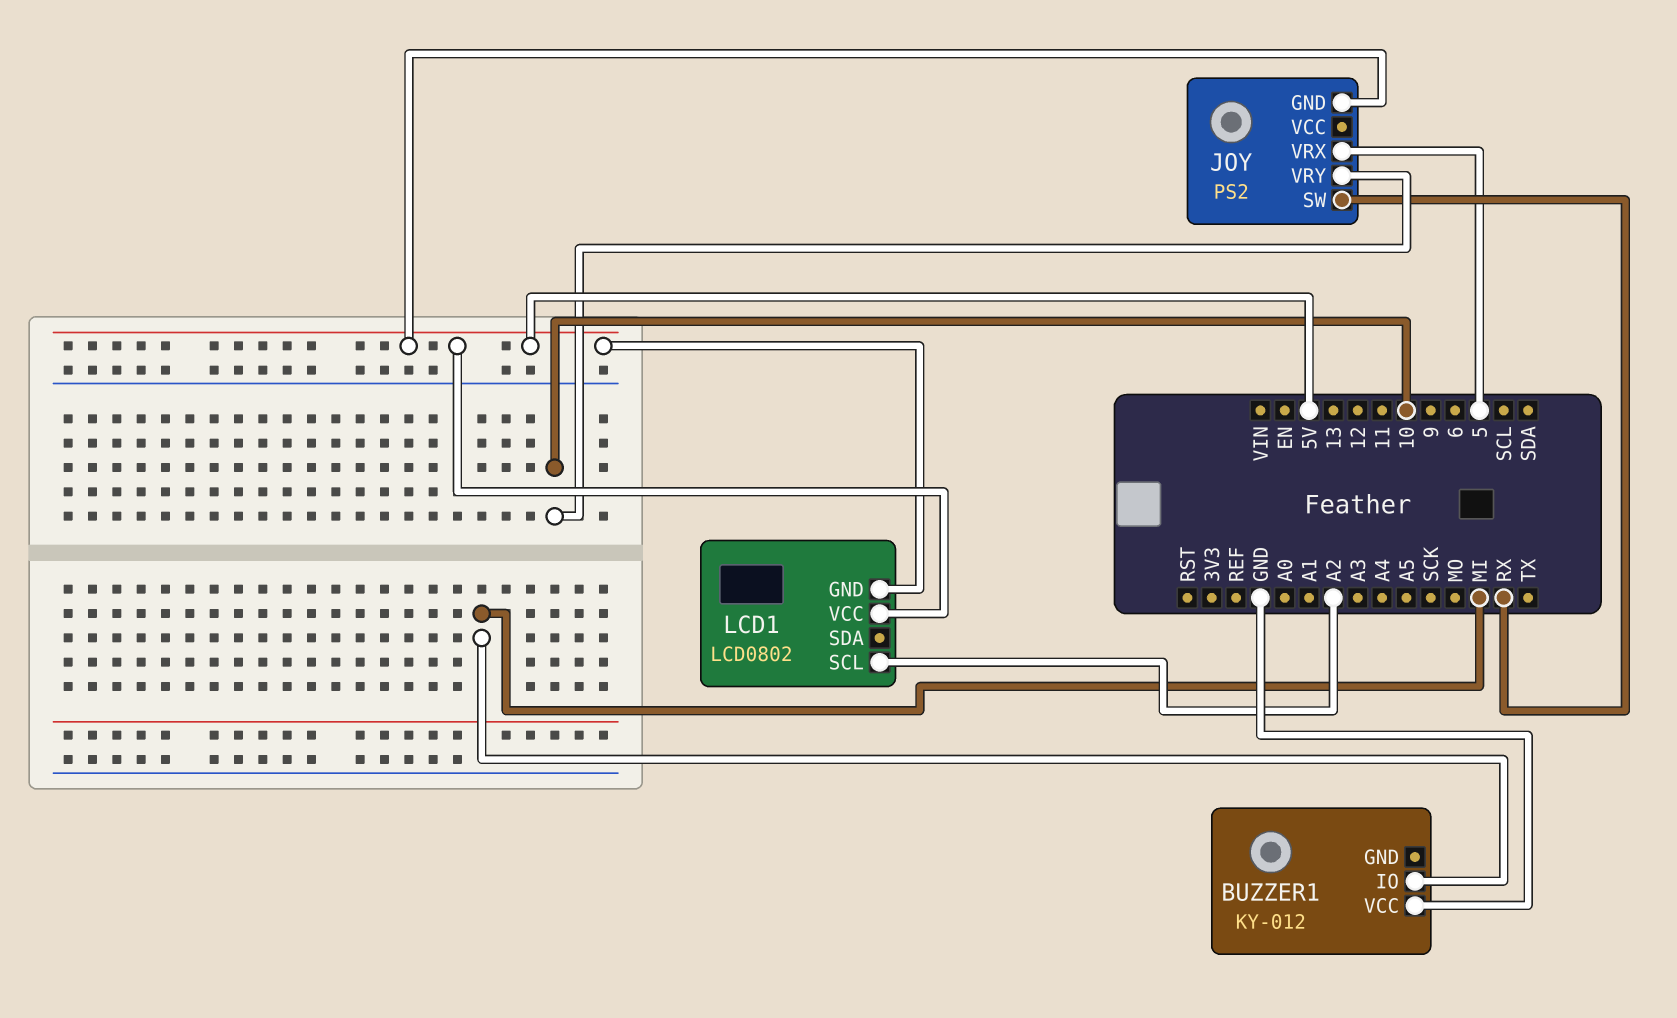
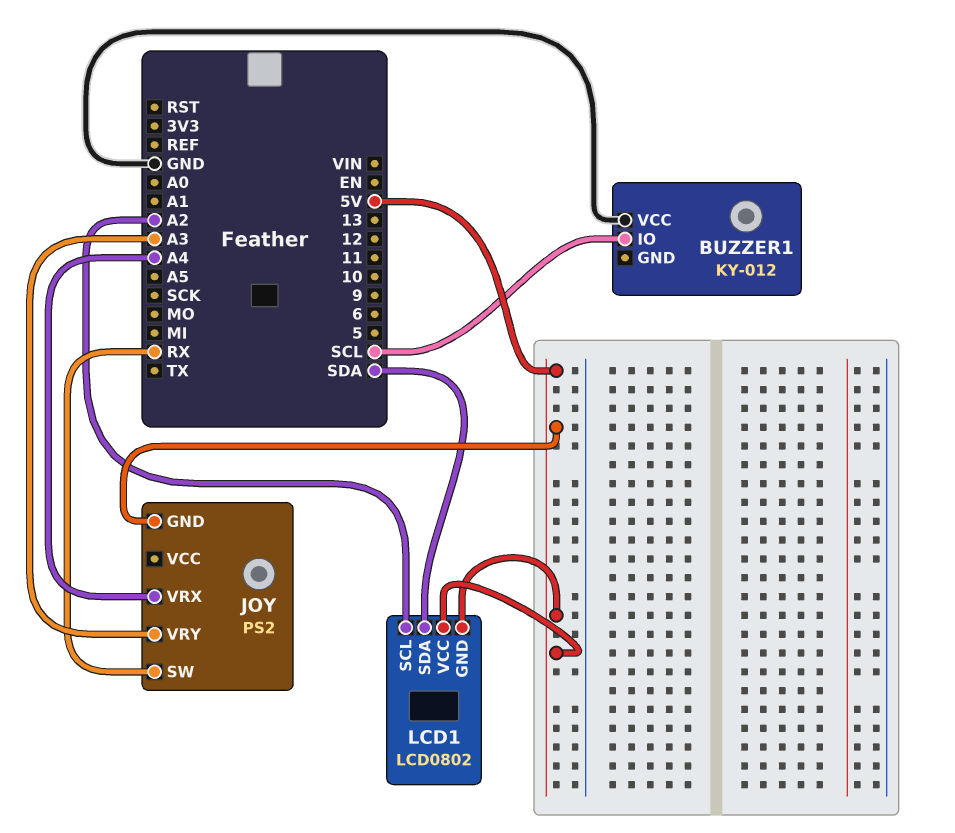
BUZZER1 pin IO: MI -> SCL
JOY pin VRX: 5 -> A4
JOY pin VRY: 10 -> A3
LCD1 pin SDA: none -> SDA

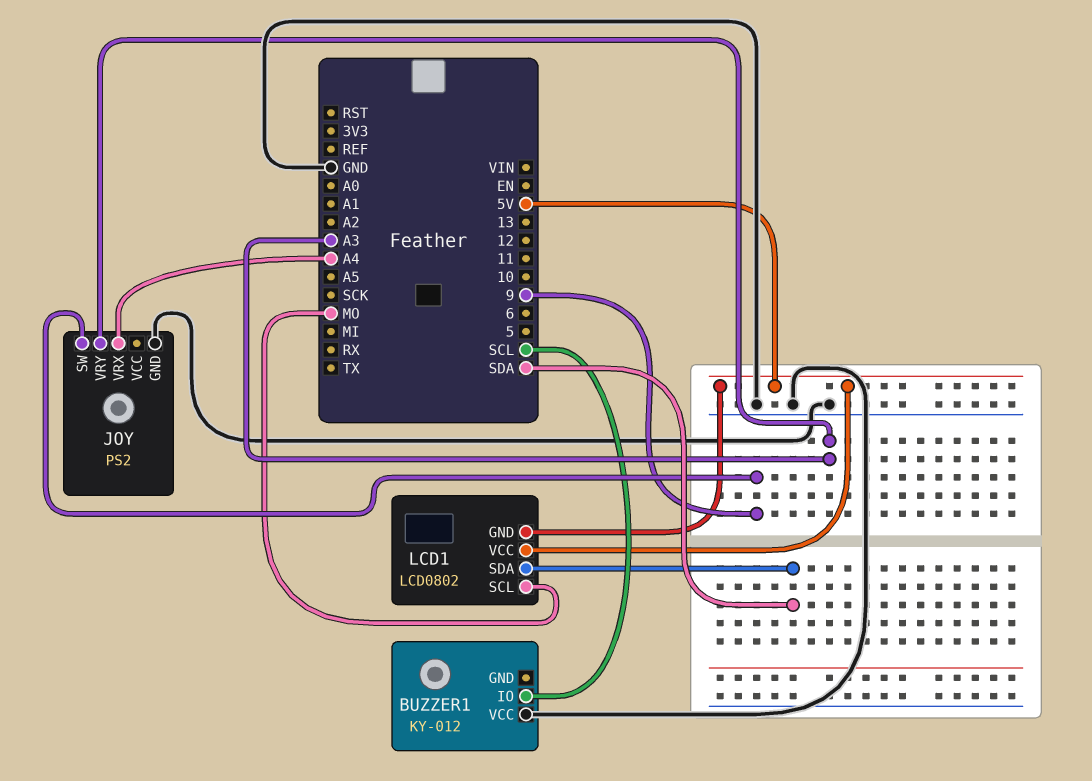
JOY pin GND: 5V -> GND
JOY pin SW: RX -> 9
LCD1 pin SCL: A2 -> MO

